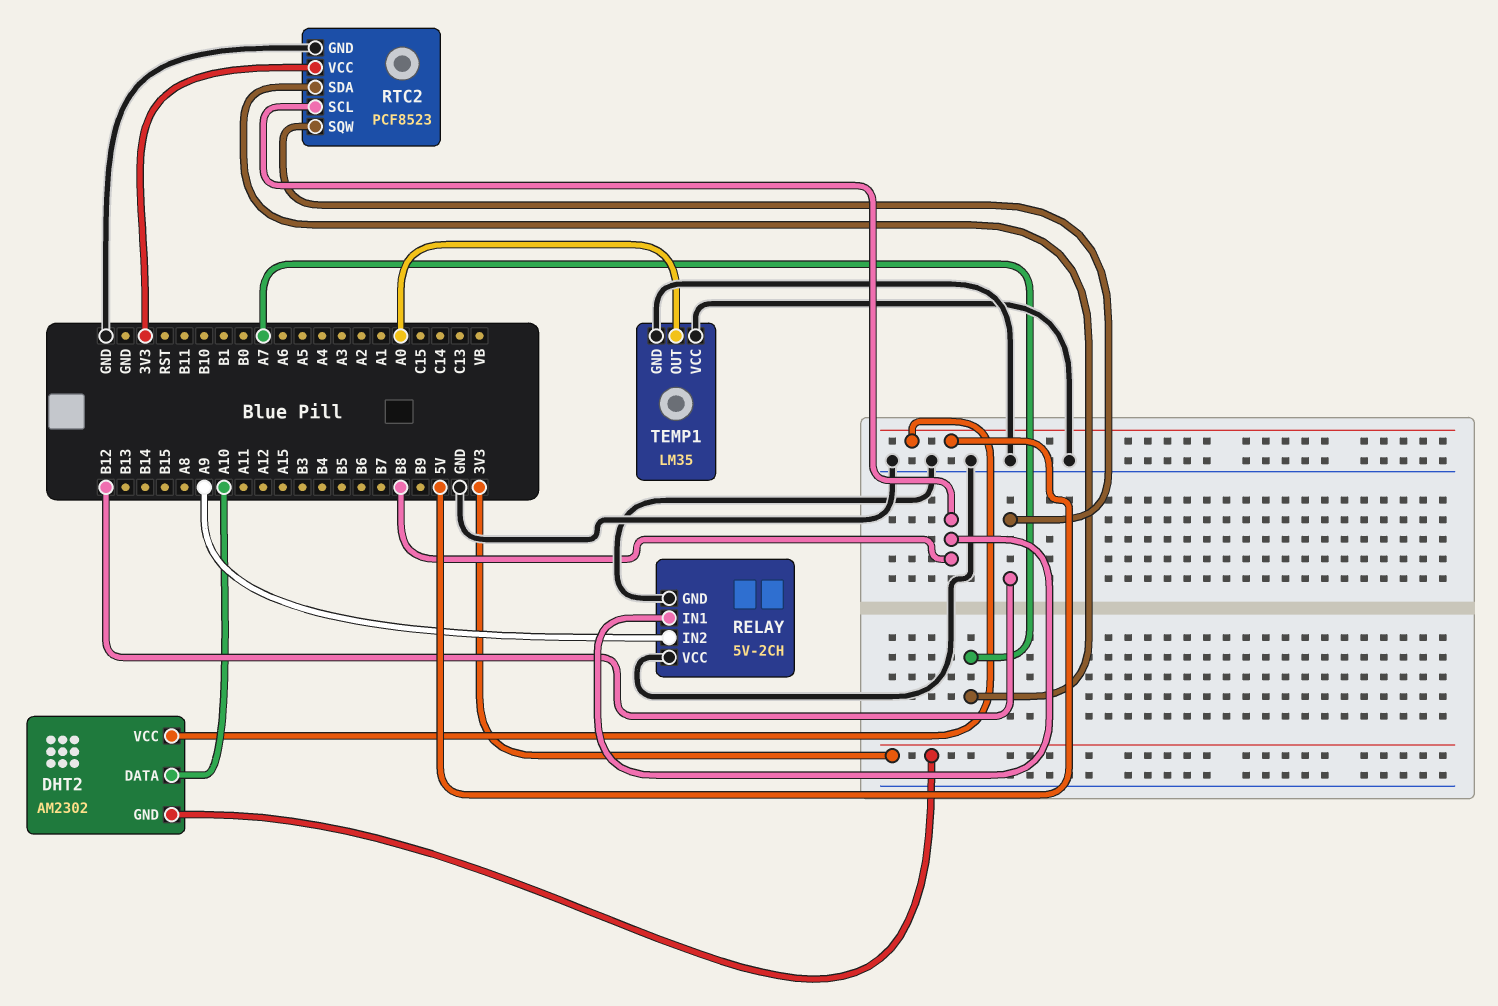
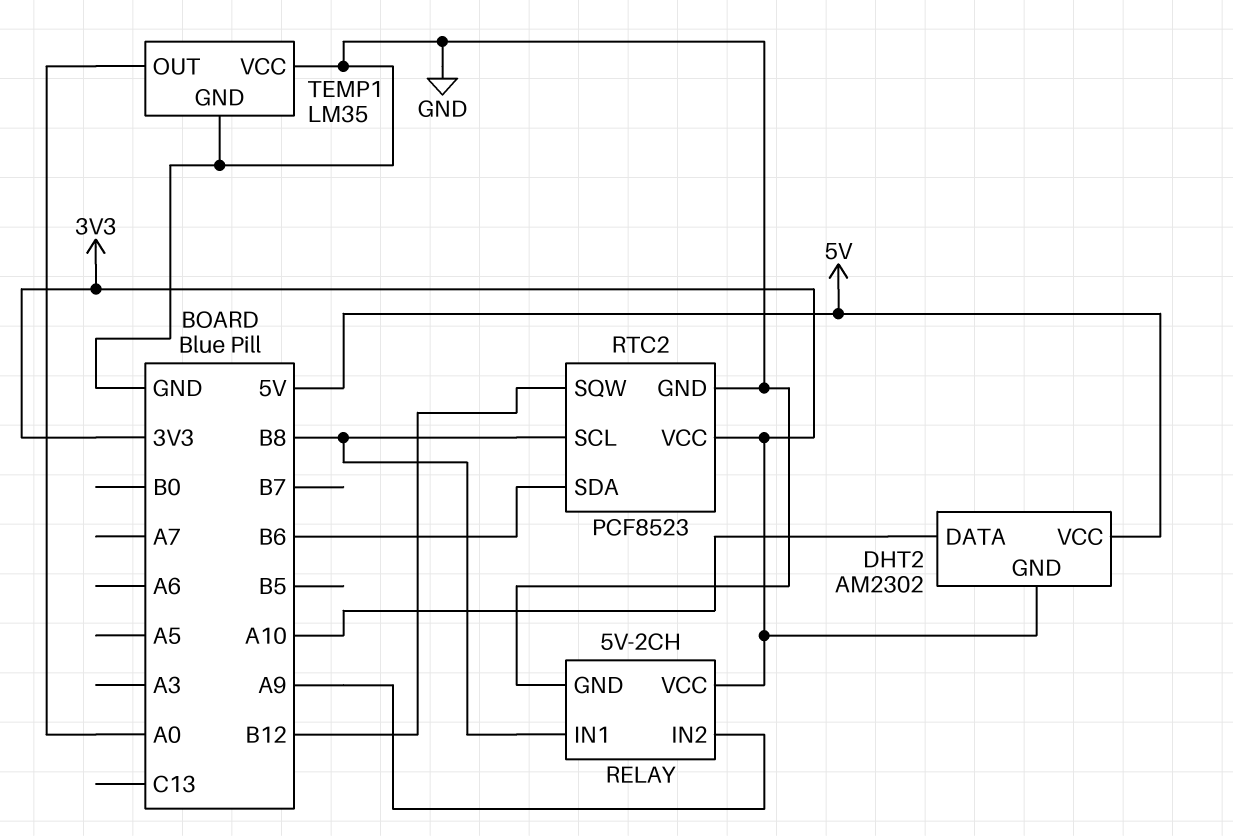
RELAY pin VCC: GND -> 3V3
RTC2 pin SDA: A7 -> B6

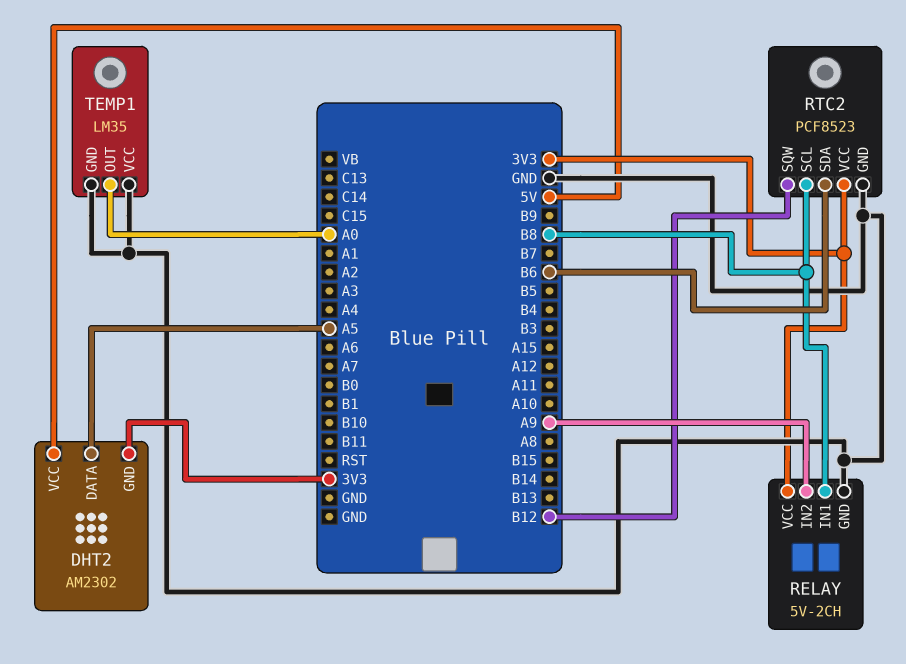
DHT2 pin DATA: A10 -> A5

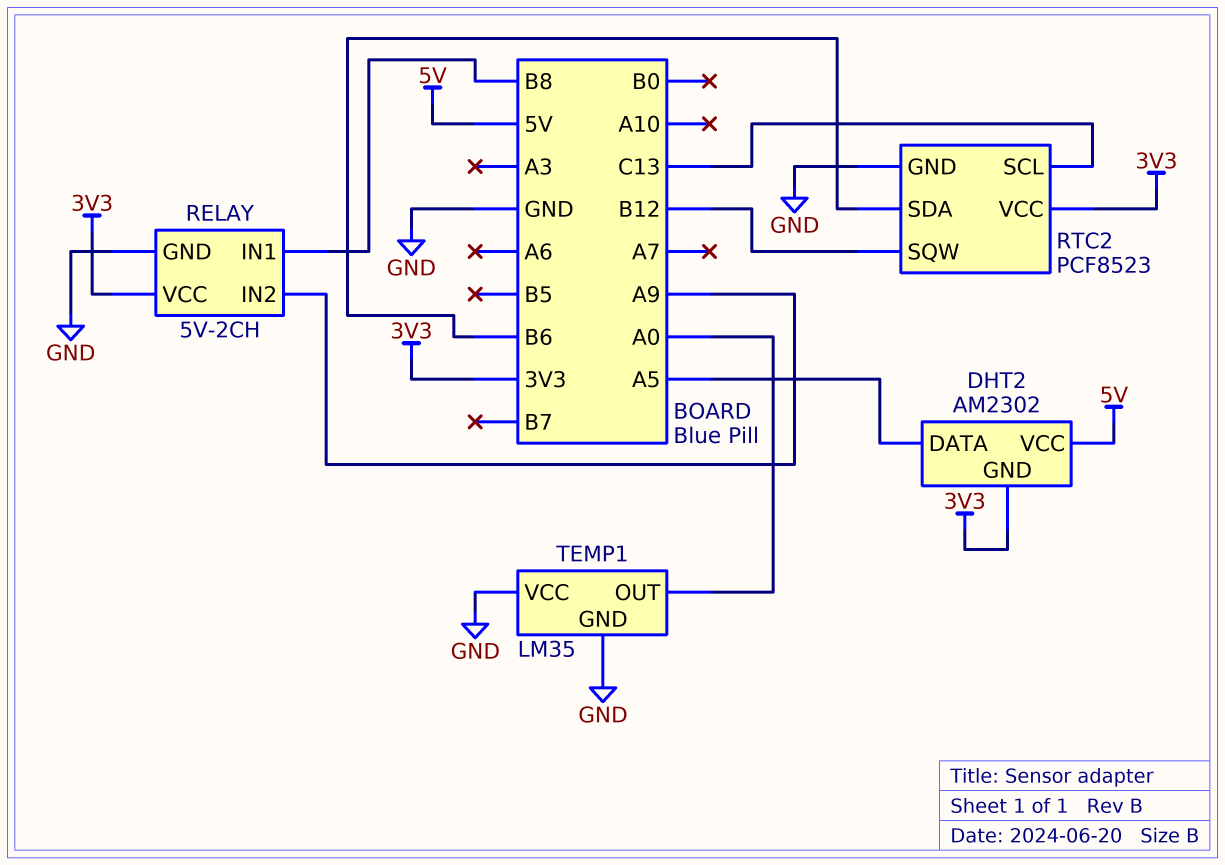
RTC2 pin SCL: B8 -> C13

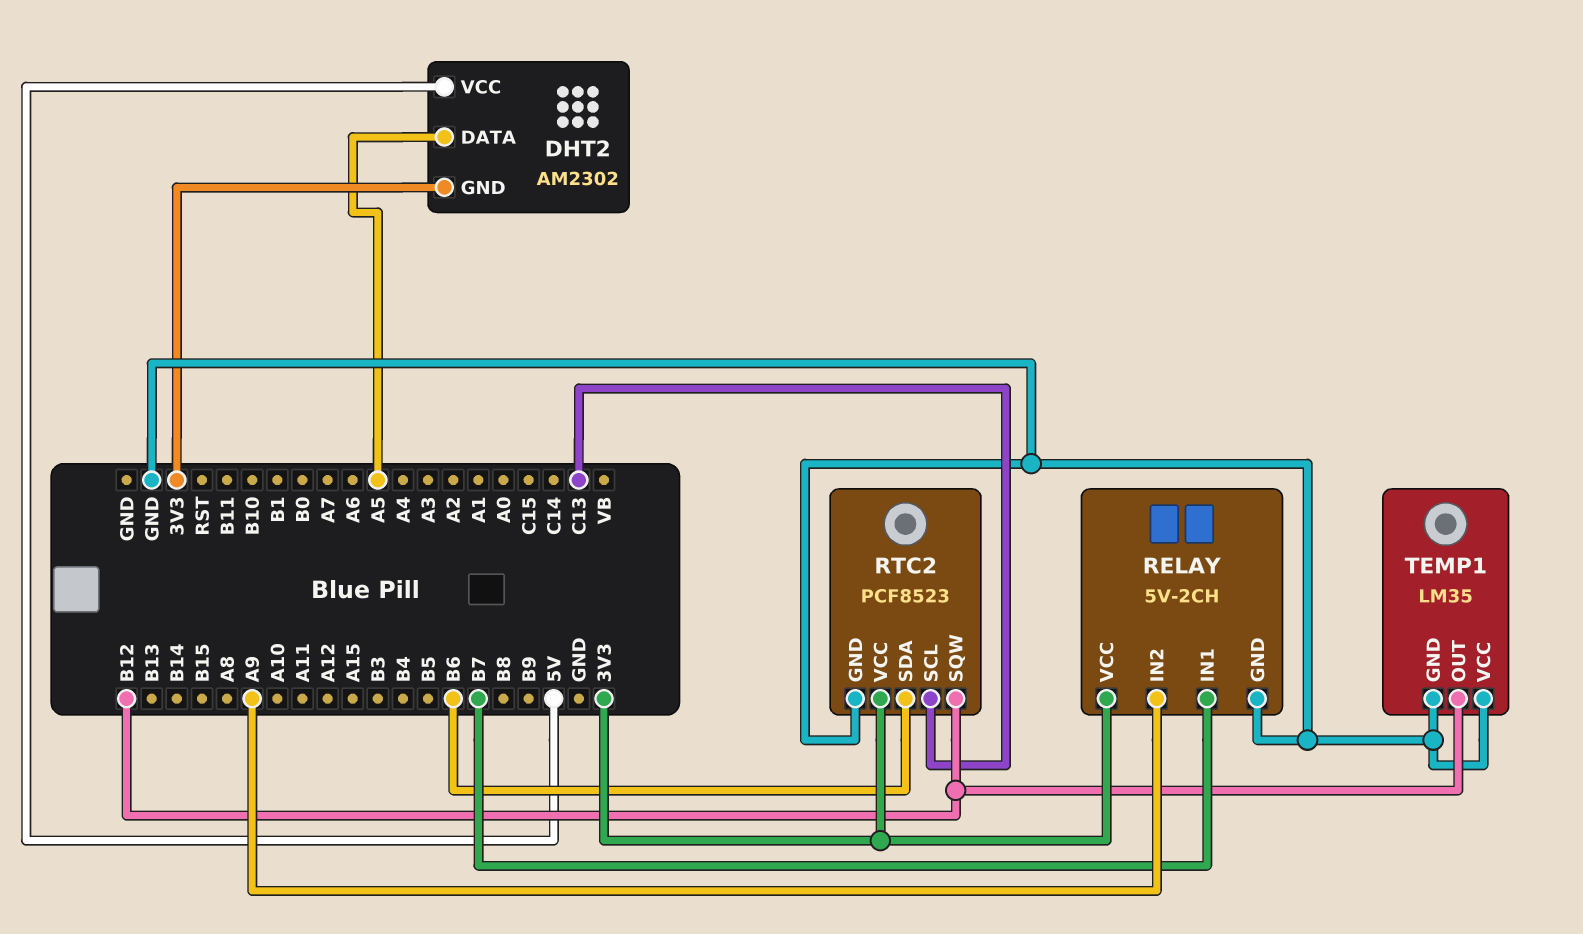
RELAY pin IN1: B8 -> B7
TEMP1 pin OUT: A0 -> B12

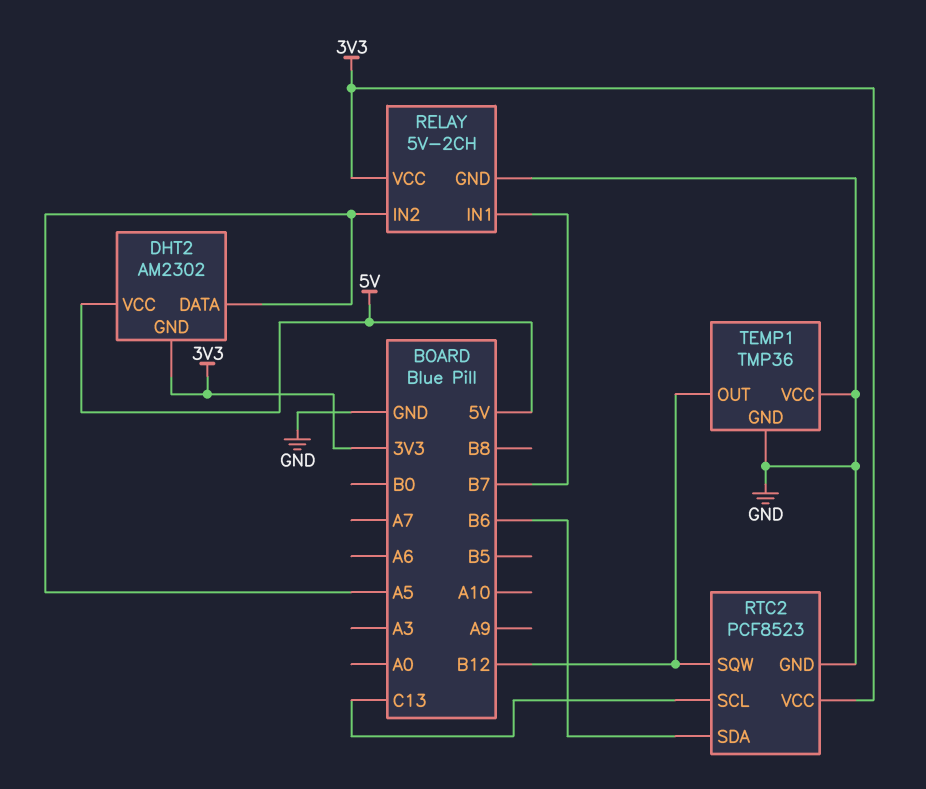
RELAY pin IN2: A9 -> A5
TEMP1: LM35 -> TMP36

